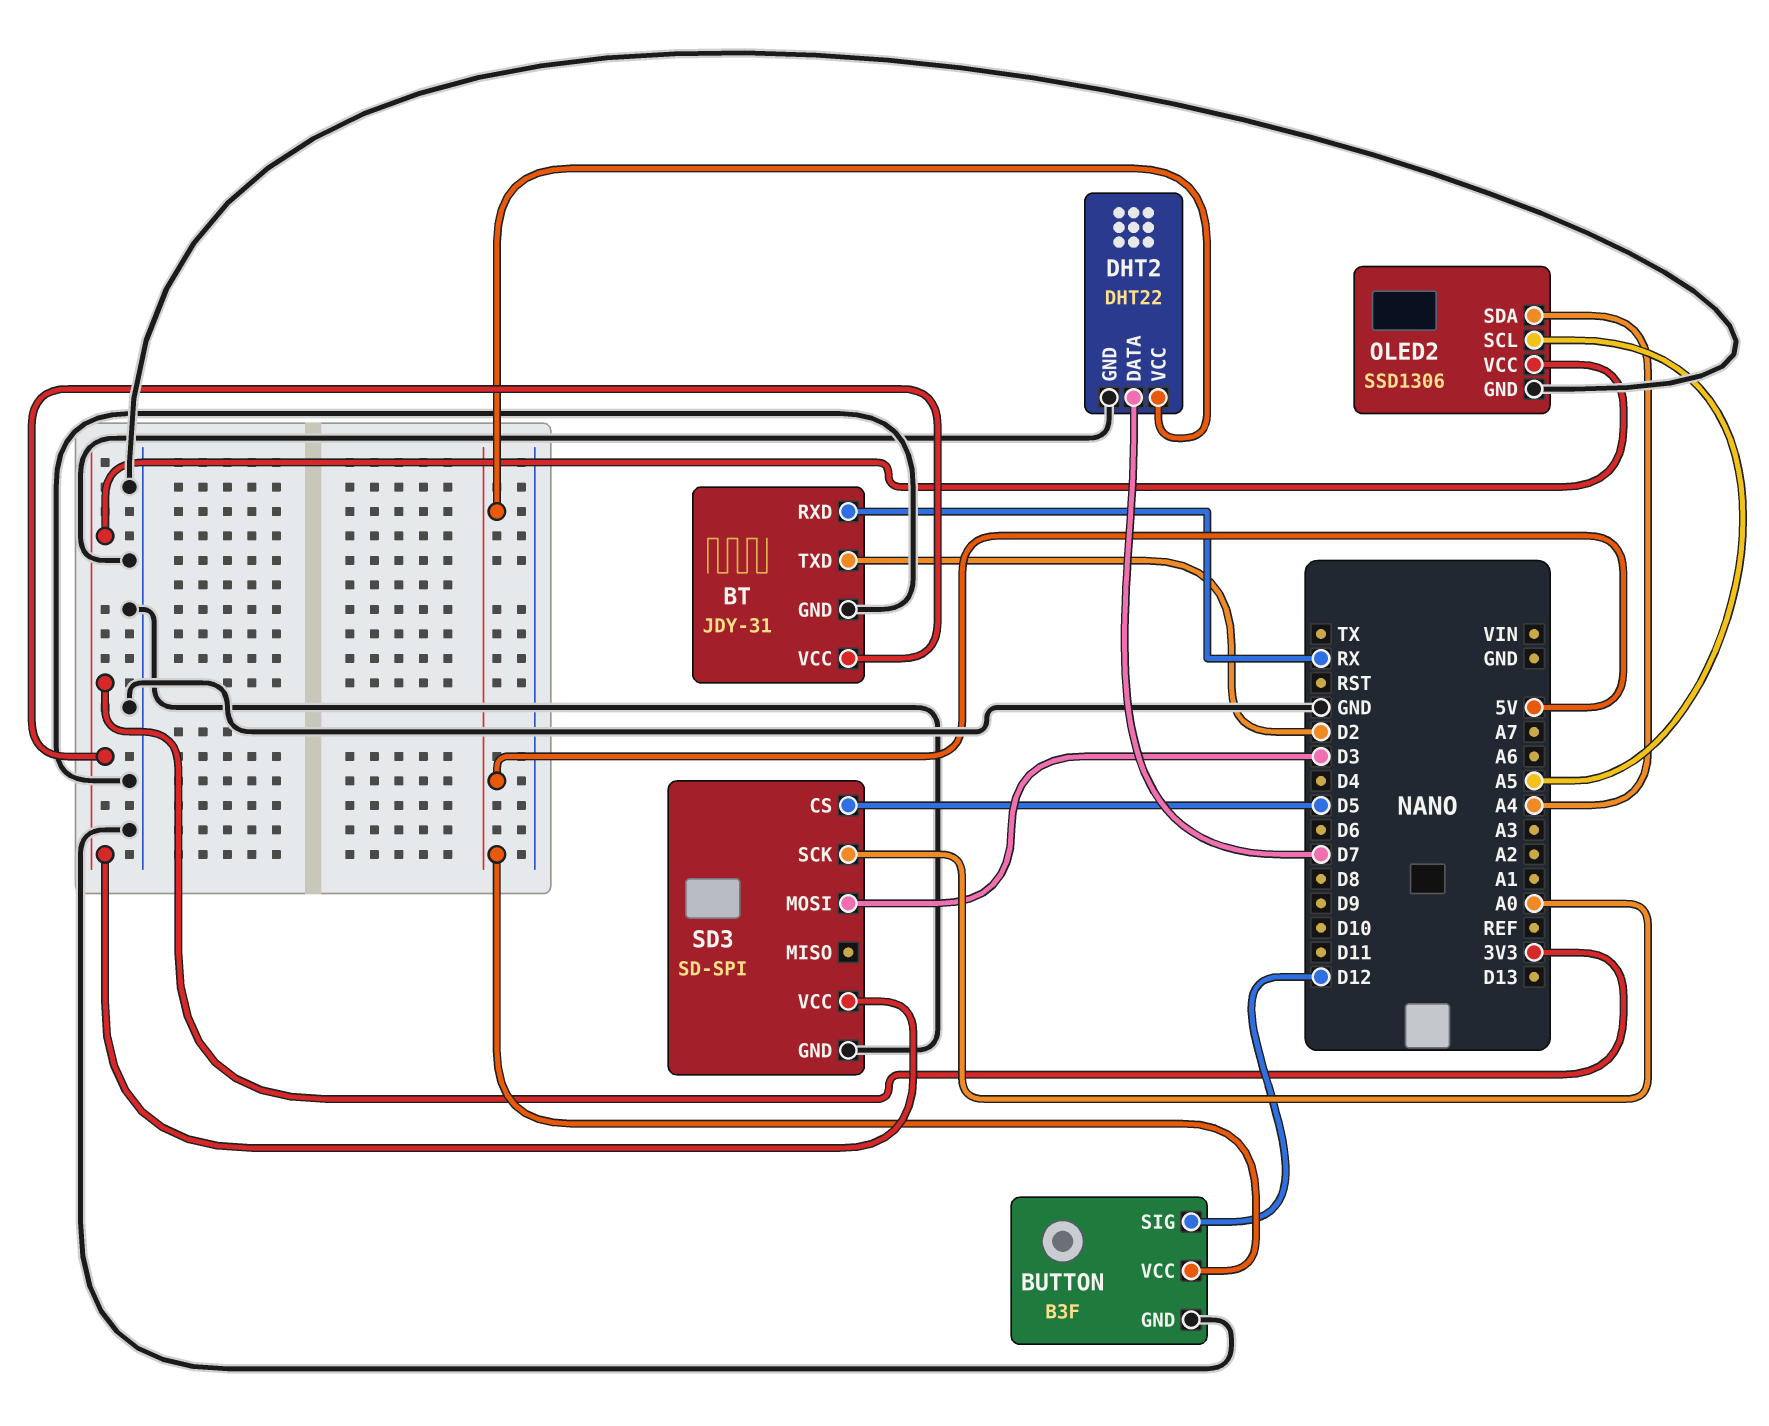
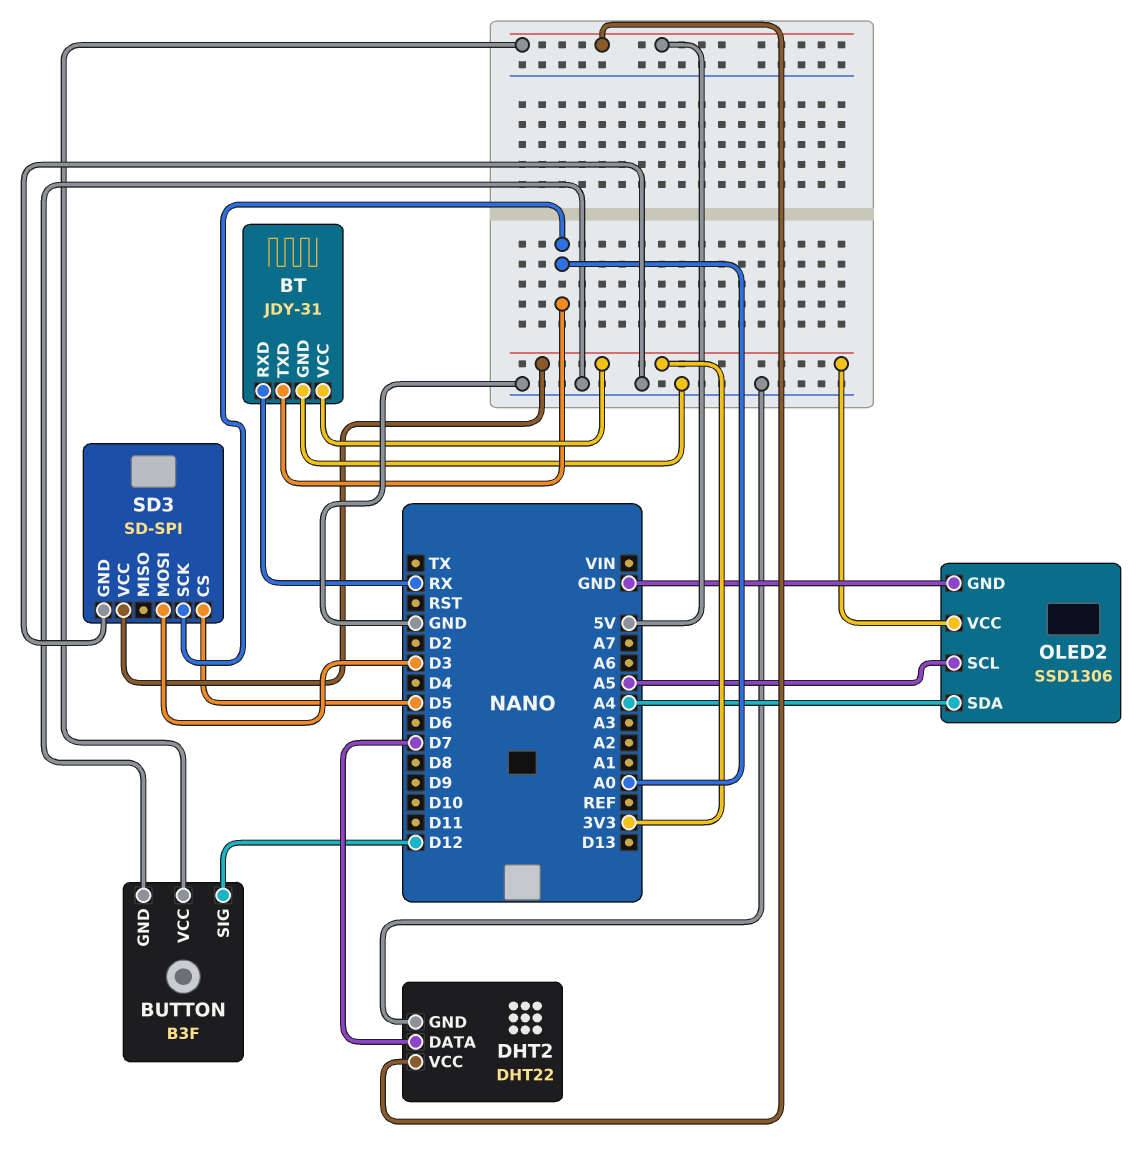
BT pin TXD: D2 -> A0

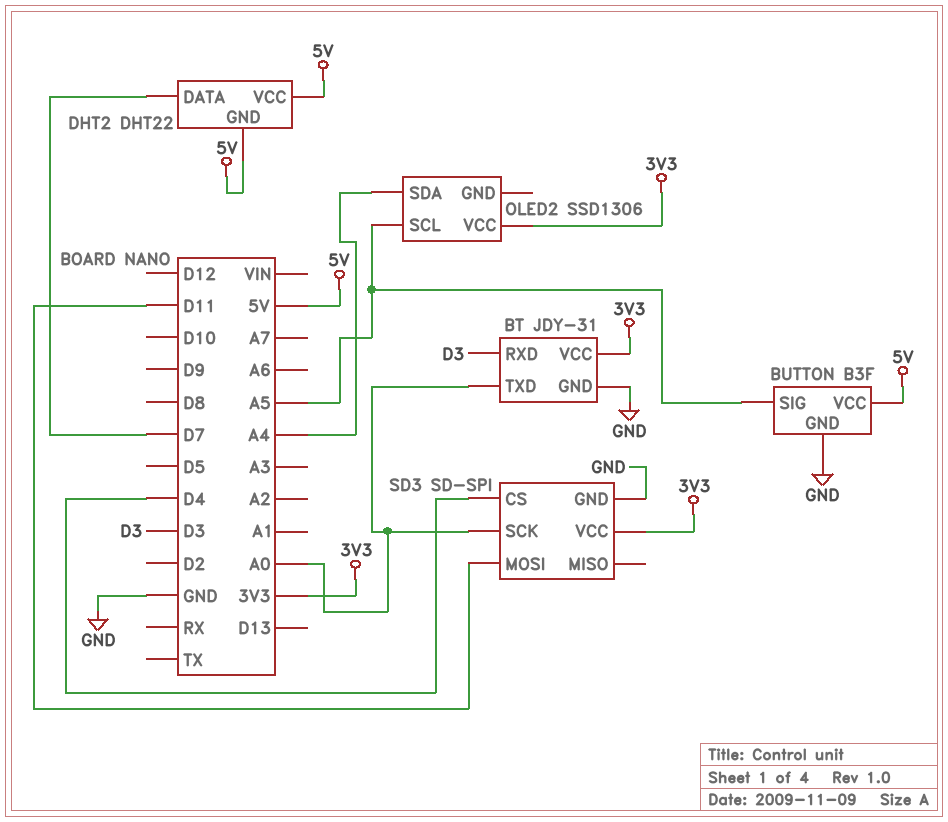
BT pin RXD: RX -> D3
BUTTON pin SIG: D12 -> A5
DHT2 pin GND: GND -> 5V
OLED2 pin GND: GND -> none
SD3 pin CS: D5 -> D4
SD3 pin MOSI: D3 -> D11

